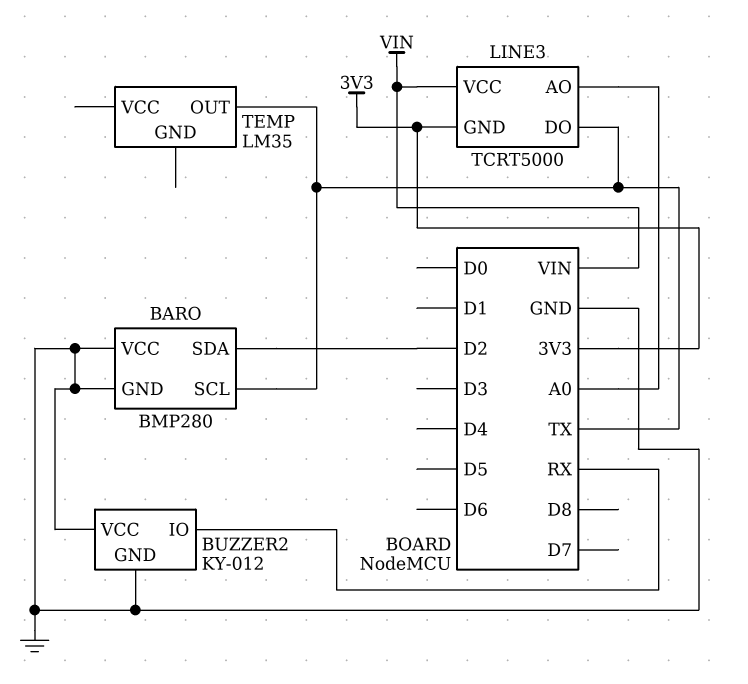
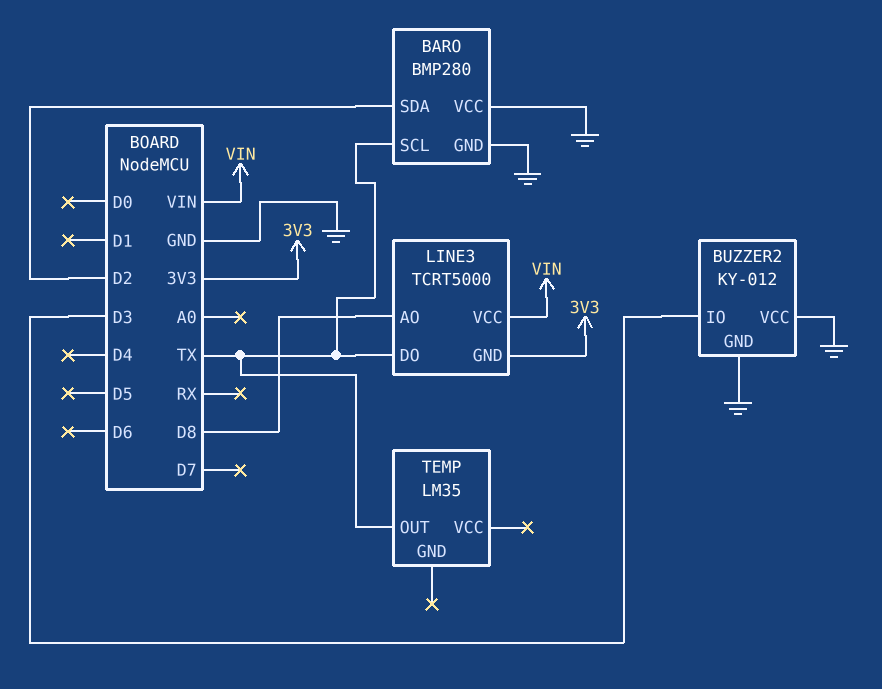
BUZZER2 pin IO: RX -> D3
LINE3 pin AO: A0 -> D8

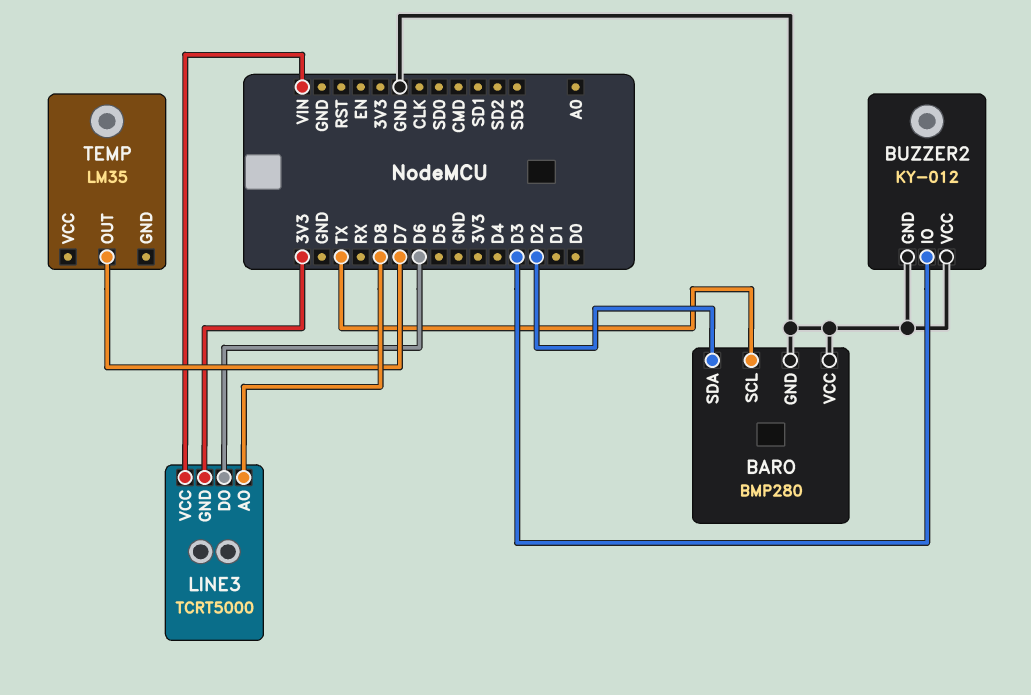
LINE3 pin DO: TX -> D6
TEMP pin OUT: TX -> D7

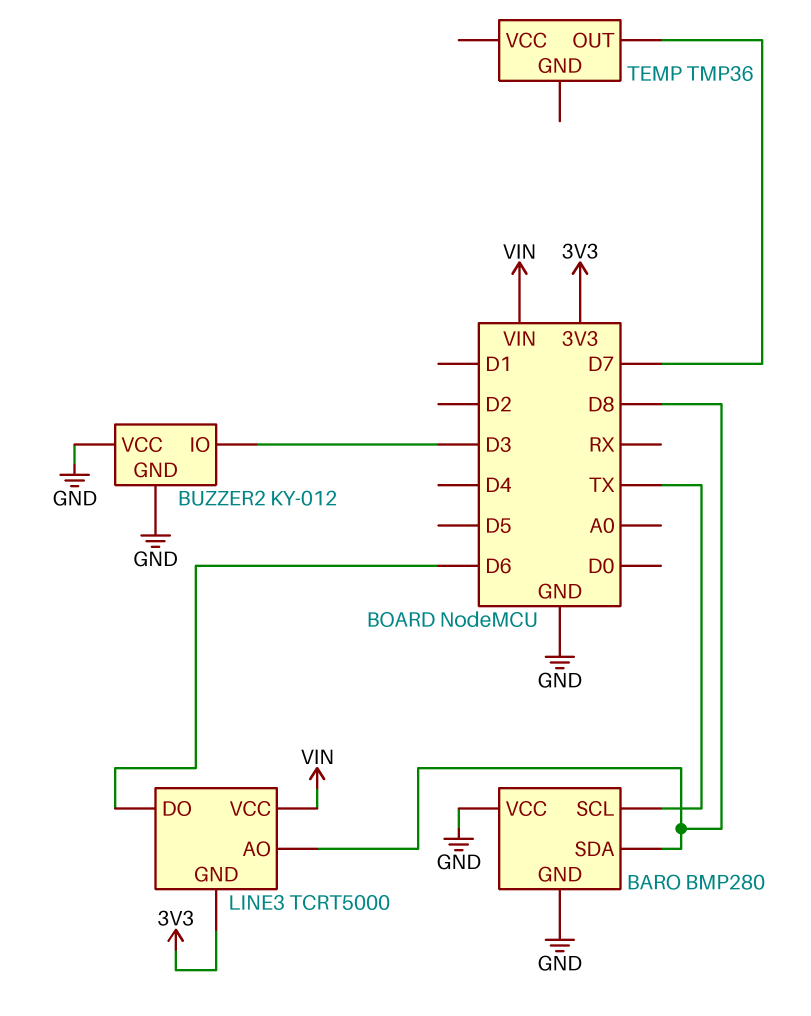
BARO pin SDA: D2 -> D8
TEMP: LM35 -> TMP36

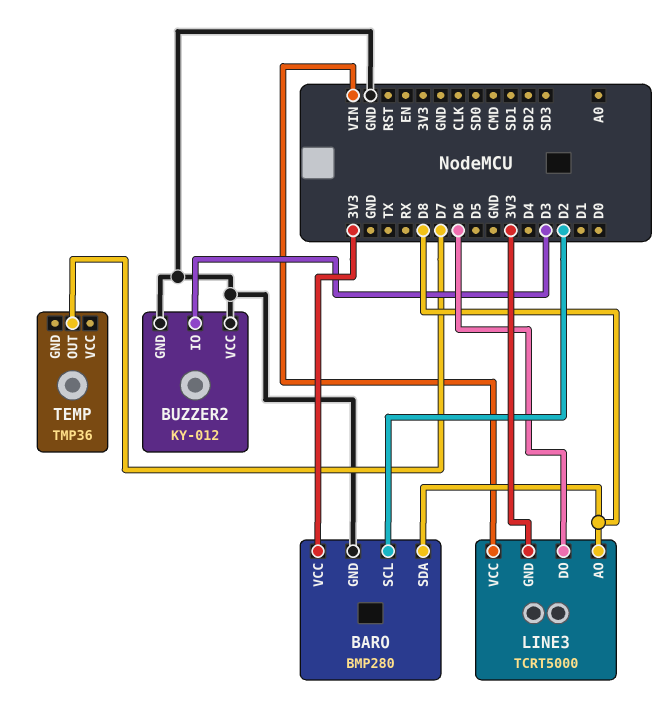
BARO pin SCL: TX -> D2
BARO pin VCC: GND -> 3V3

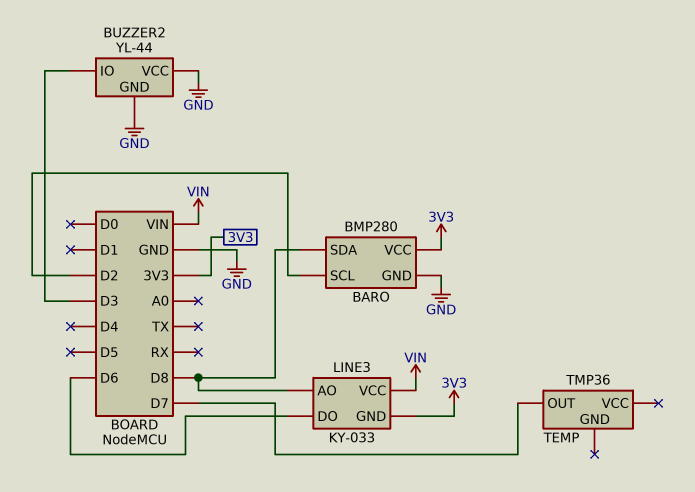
BUZZER2: KY-012 -> YL-44
LINE3: TCRT5000 -> KY-033

